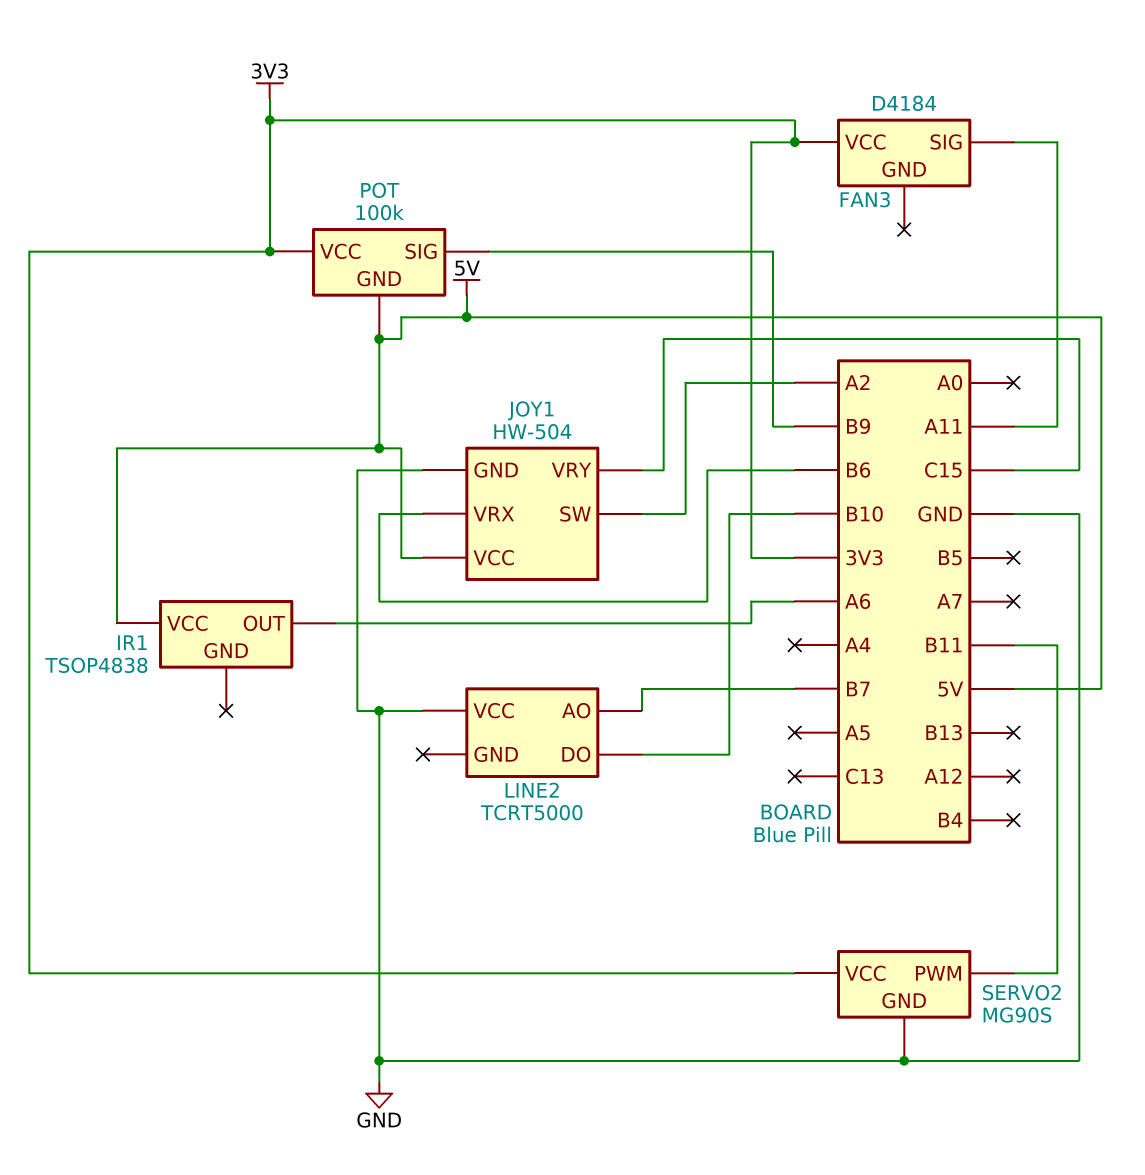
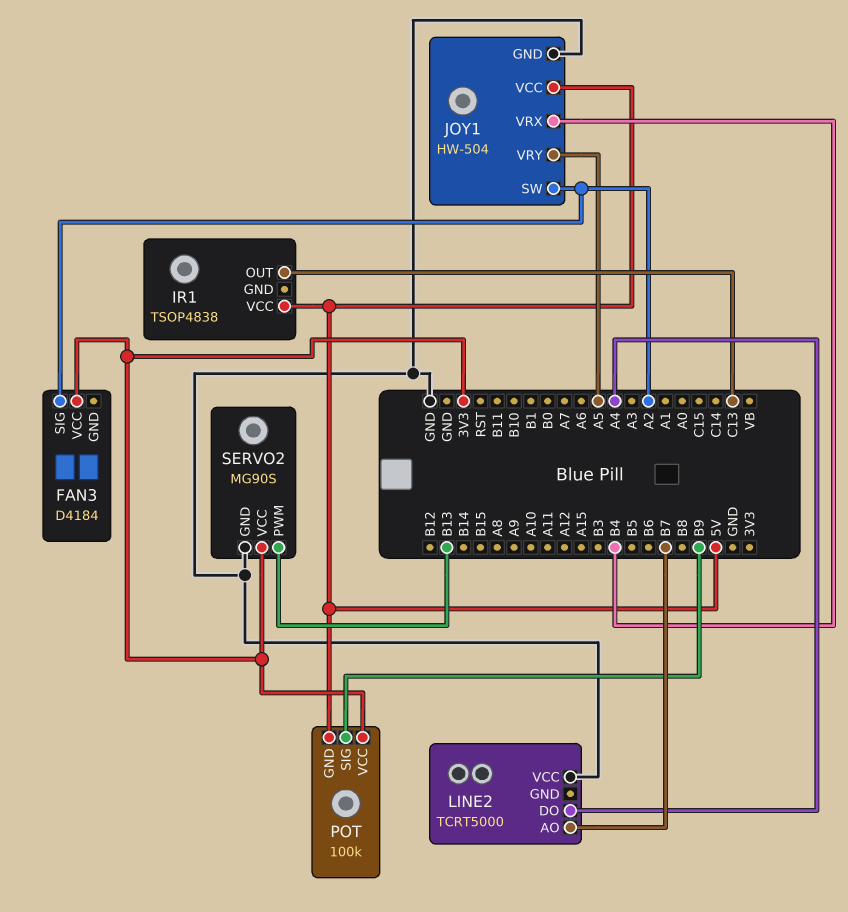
FAN3 pin SIG: A11 -> A2
IR1 pin OUT: A6 -> C13
JOY1 pin VRX: B6 -> B4
JOY1 pin VRY: C15 -> A5
LINE2 pin DO: B10 -> A4
SERVO2 pin PWM: B11 -> B13

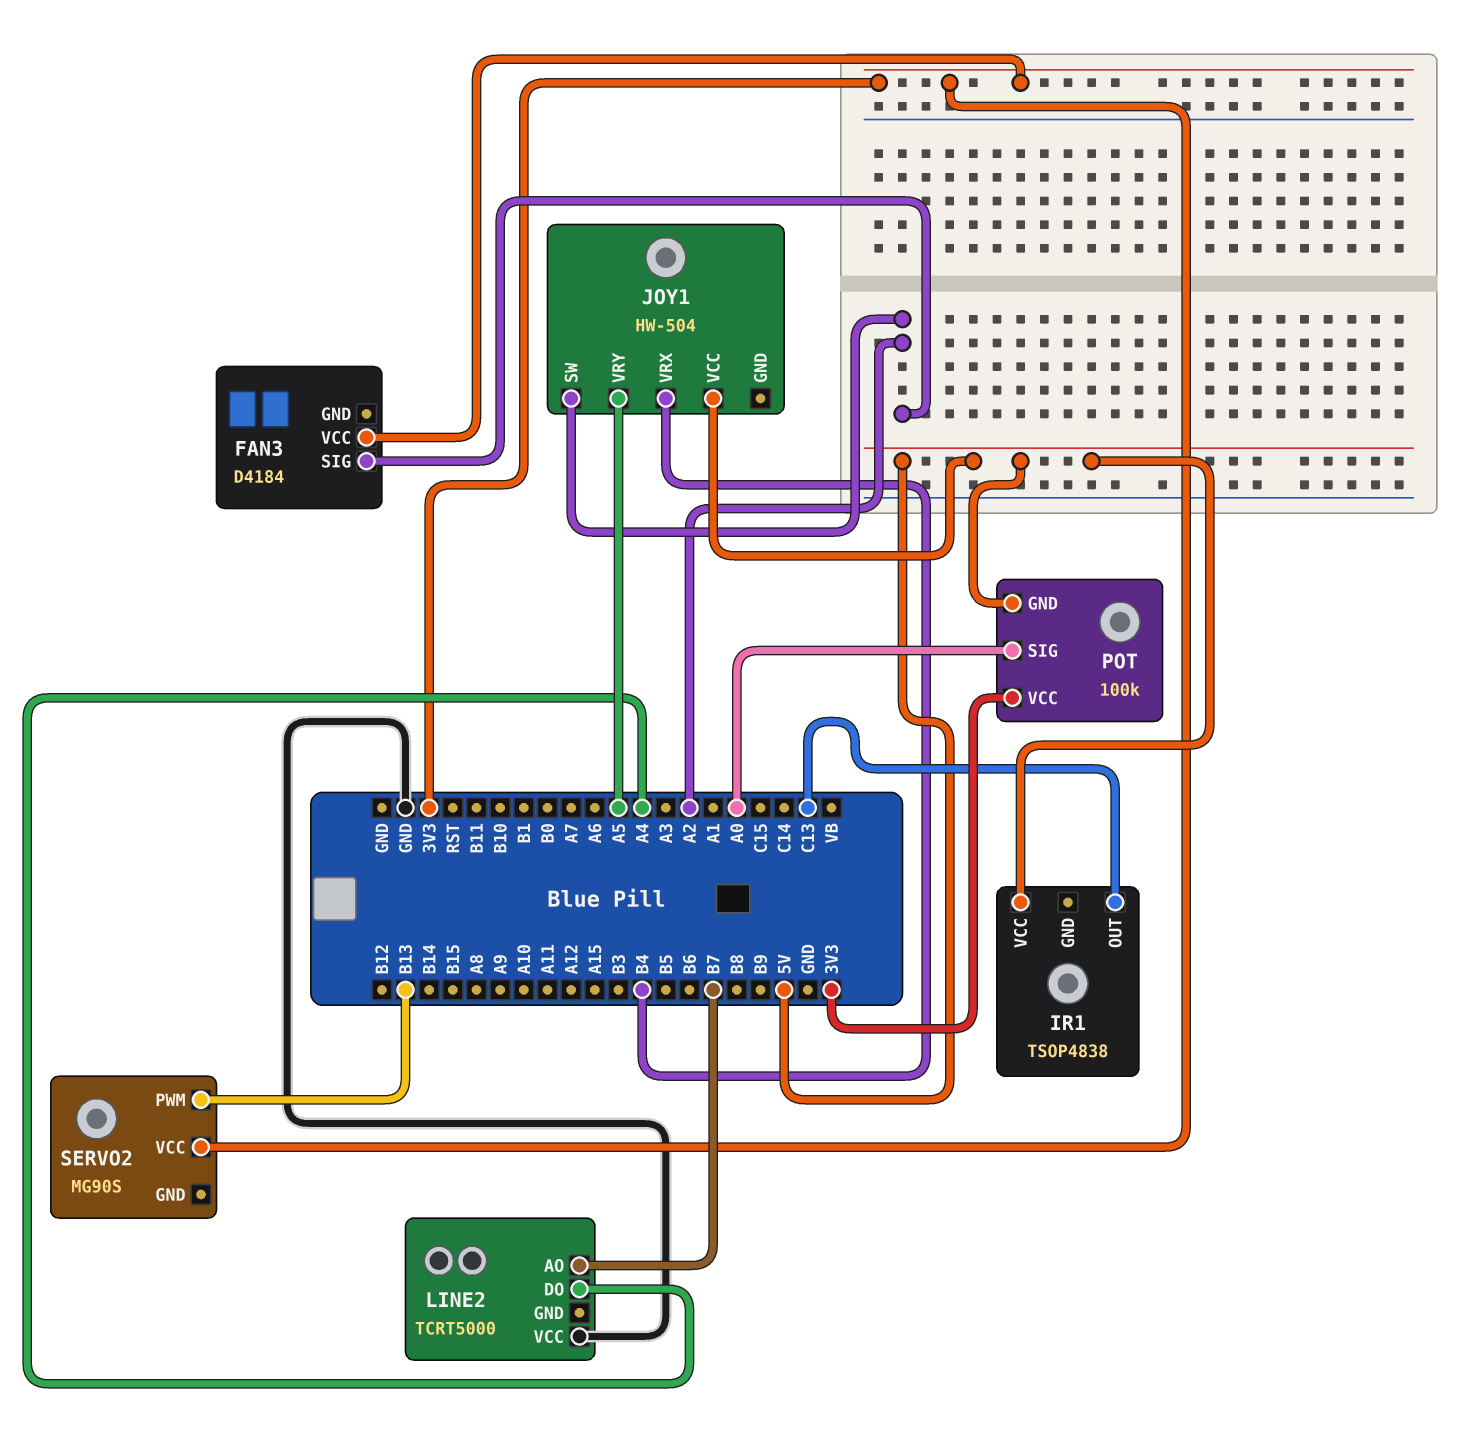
JOY1 pin GND: GND -> none
POT pin SIG: B9 -> A0
SERVO2 pin GND: GND -> none

